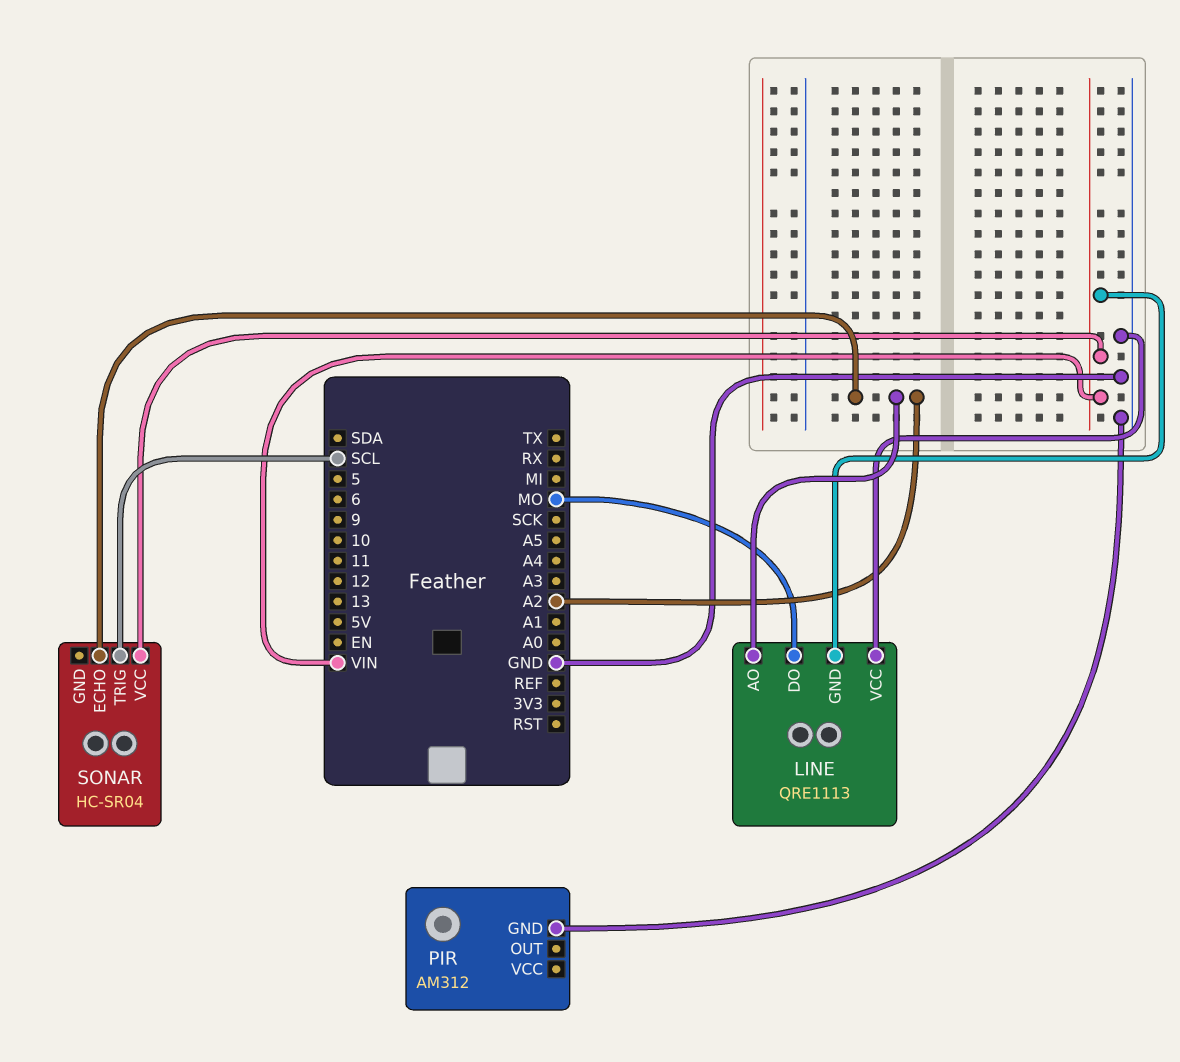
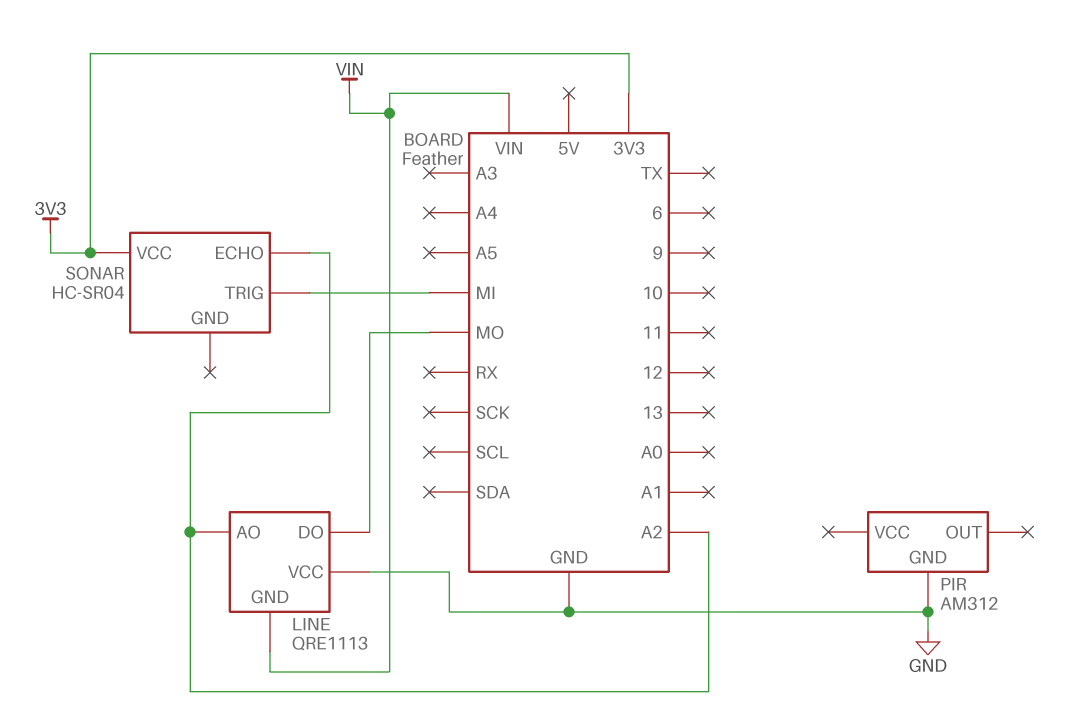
SONAR pin TRIG: SCL -> MI
SONAR pin VCC: VIN -> 3V3

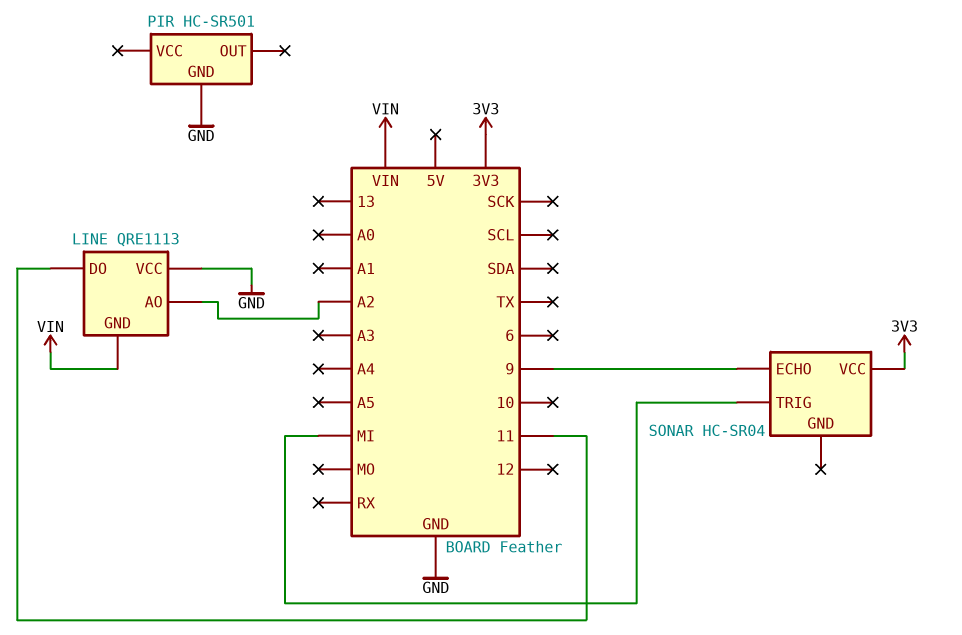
LINE pin DO: MO -> 11
PIR: AM312 -> HC-SR501
SONAR pin ECHO: A2 -> 9

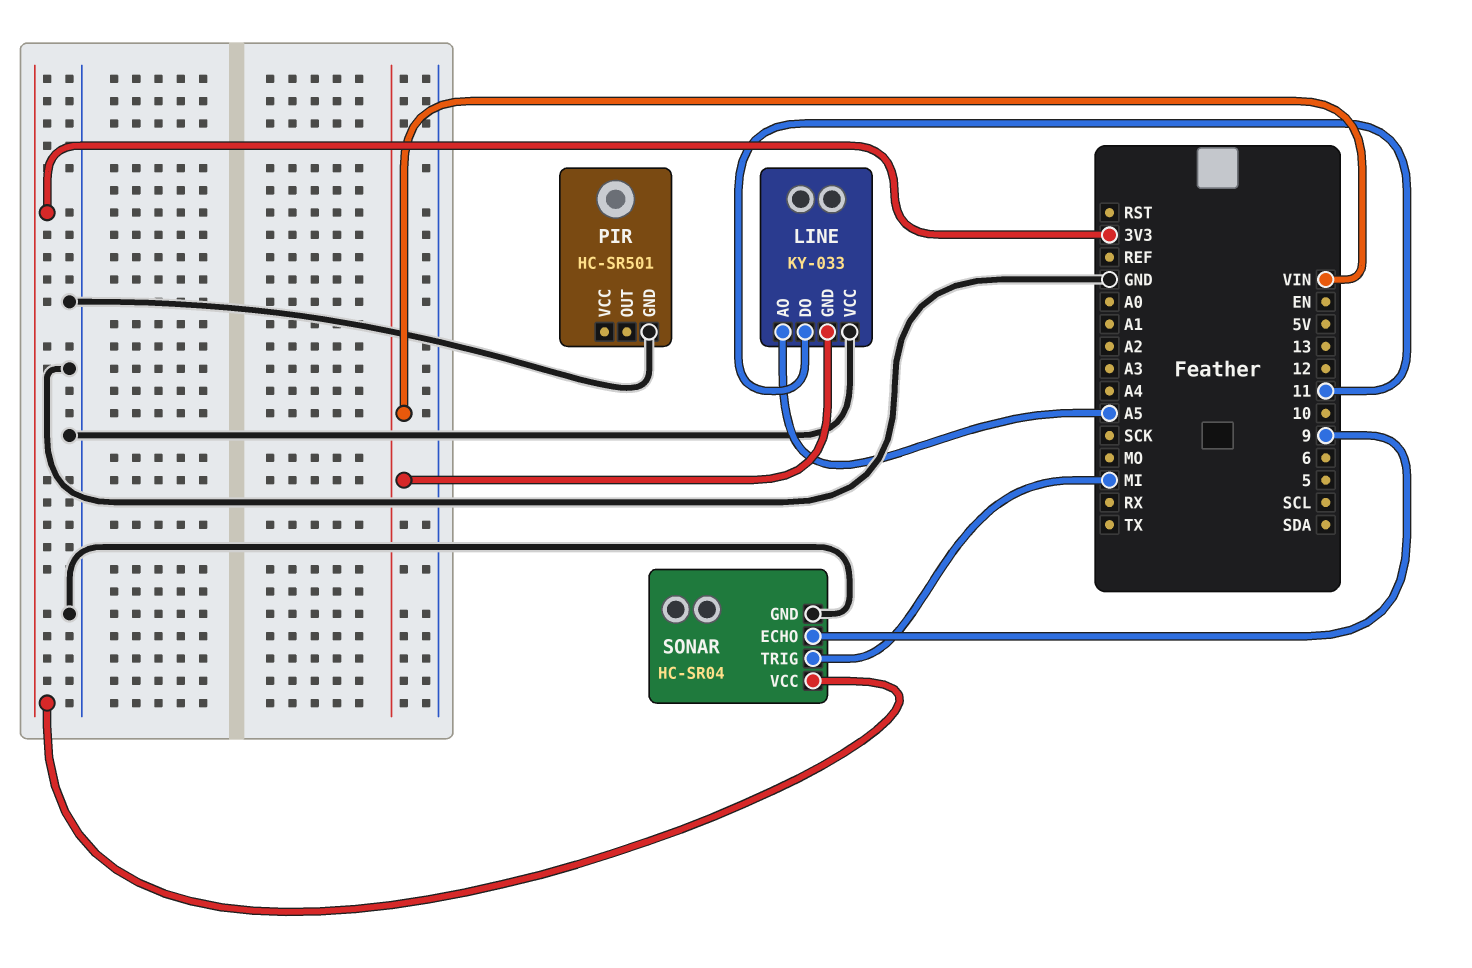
LINE: QRE1113 -> KY-033
LINE pin AO: A2 -> A5
SONAR pin GND: none -> GND

